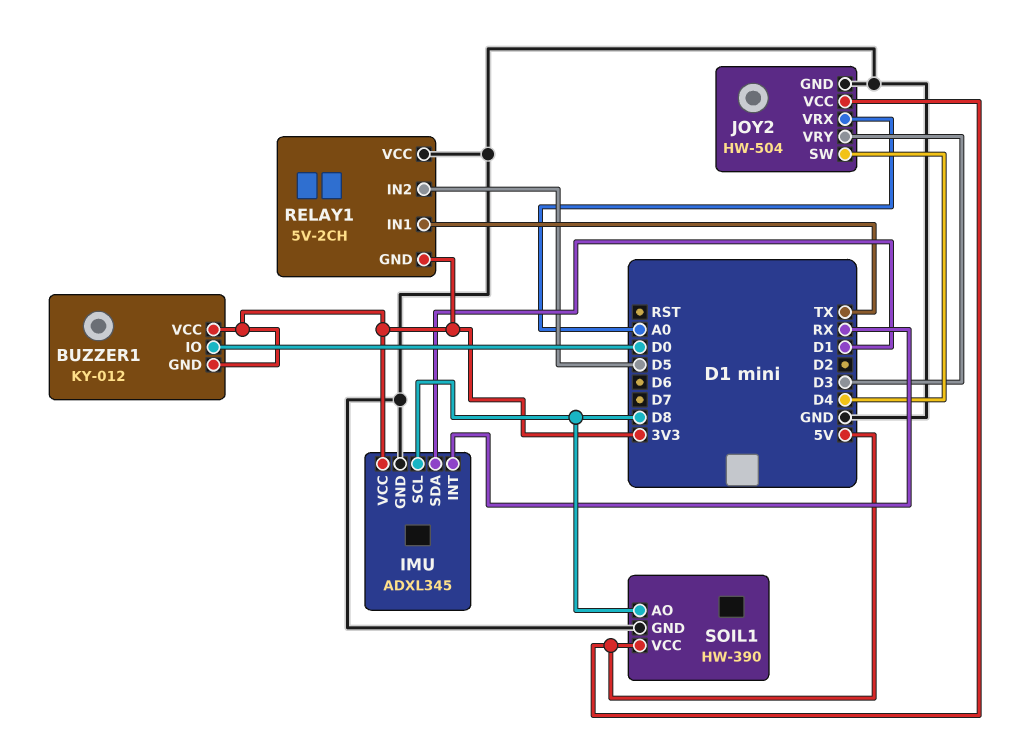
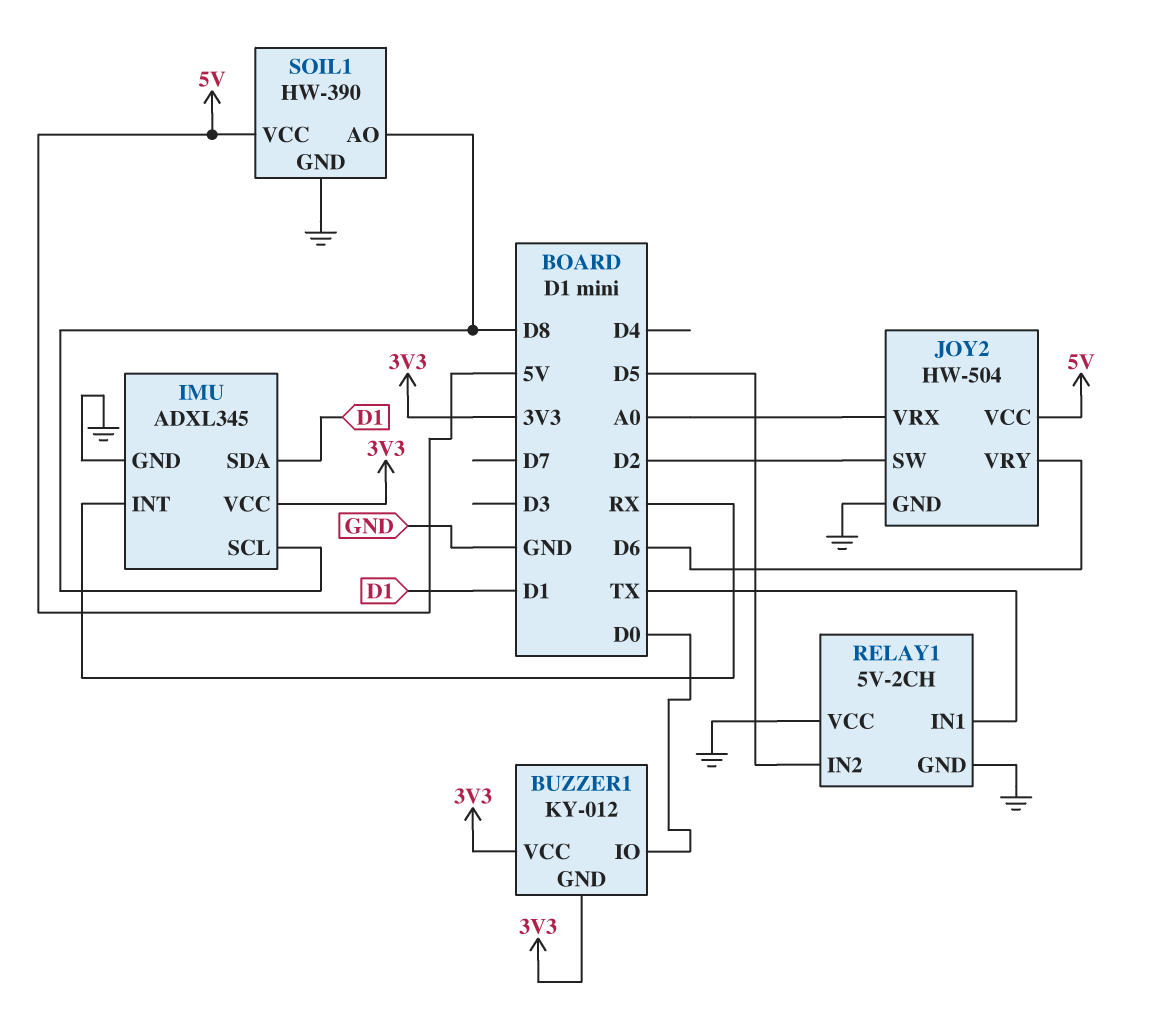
JOY2 pin SW: D4 -> D2
JOY2 pin VRY: D3 -> D6
RELAY1 pin GND: 3V3 -> GND

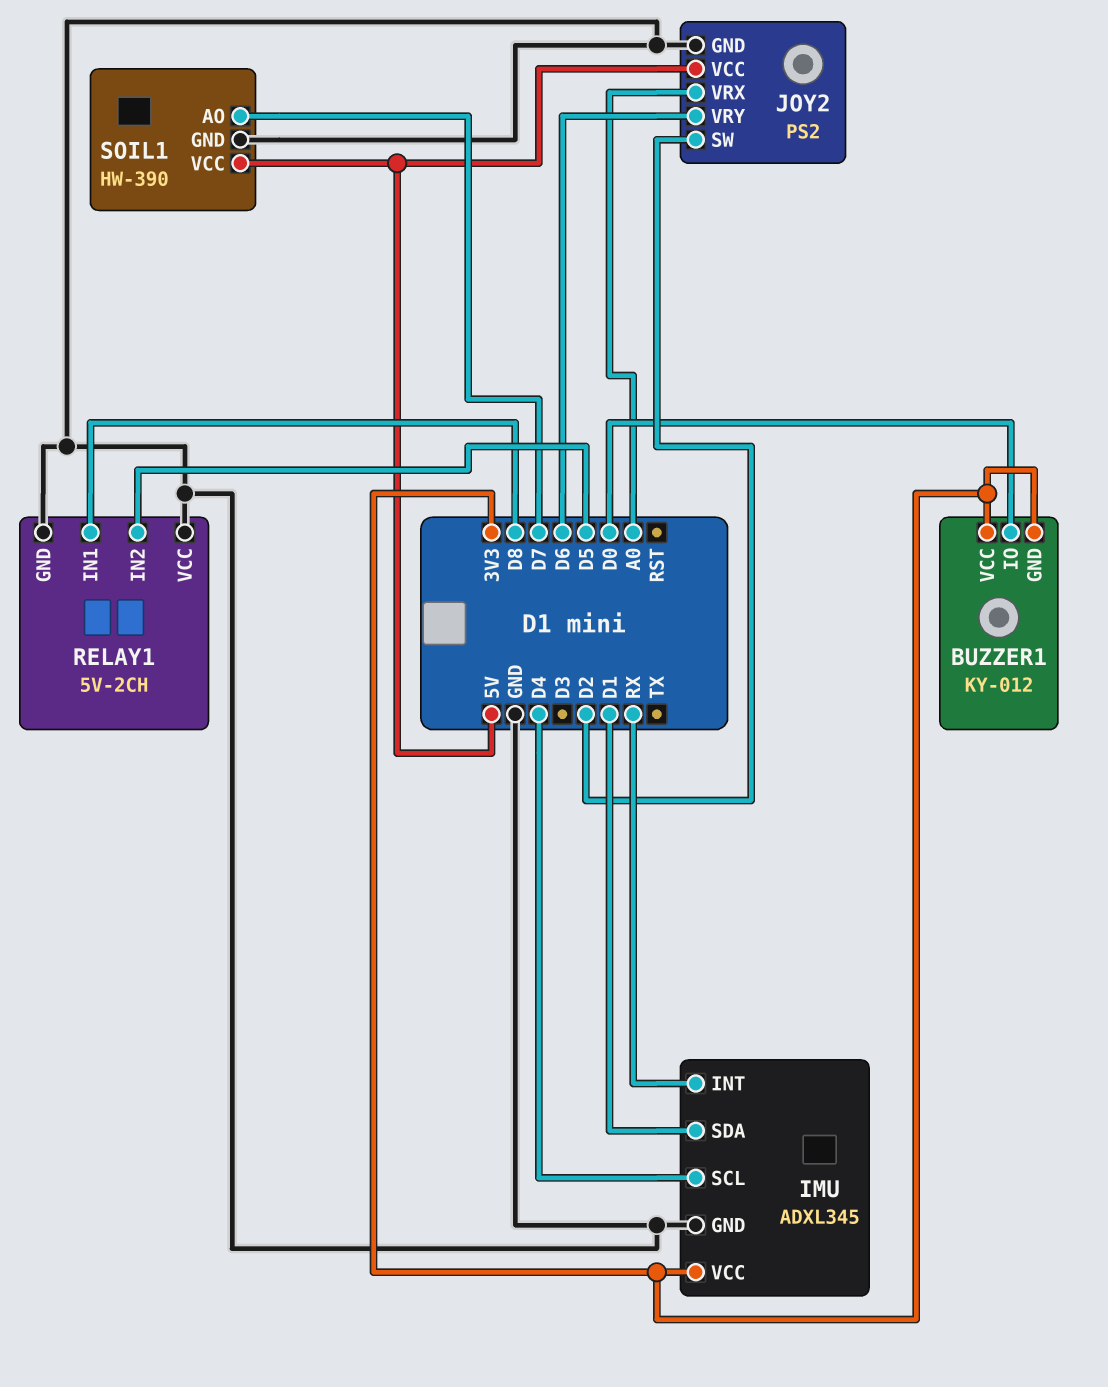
IMU pin SCL: D8 -> D4
JOY2: HW-504 -> PS2
RELAY1 pin IN1: TX -> D8
SOIL1 pin AO: D8 -> D7

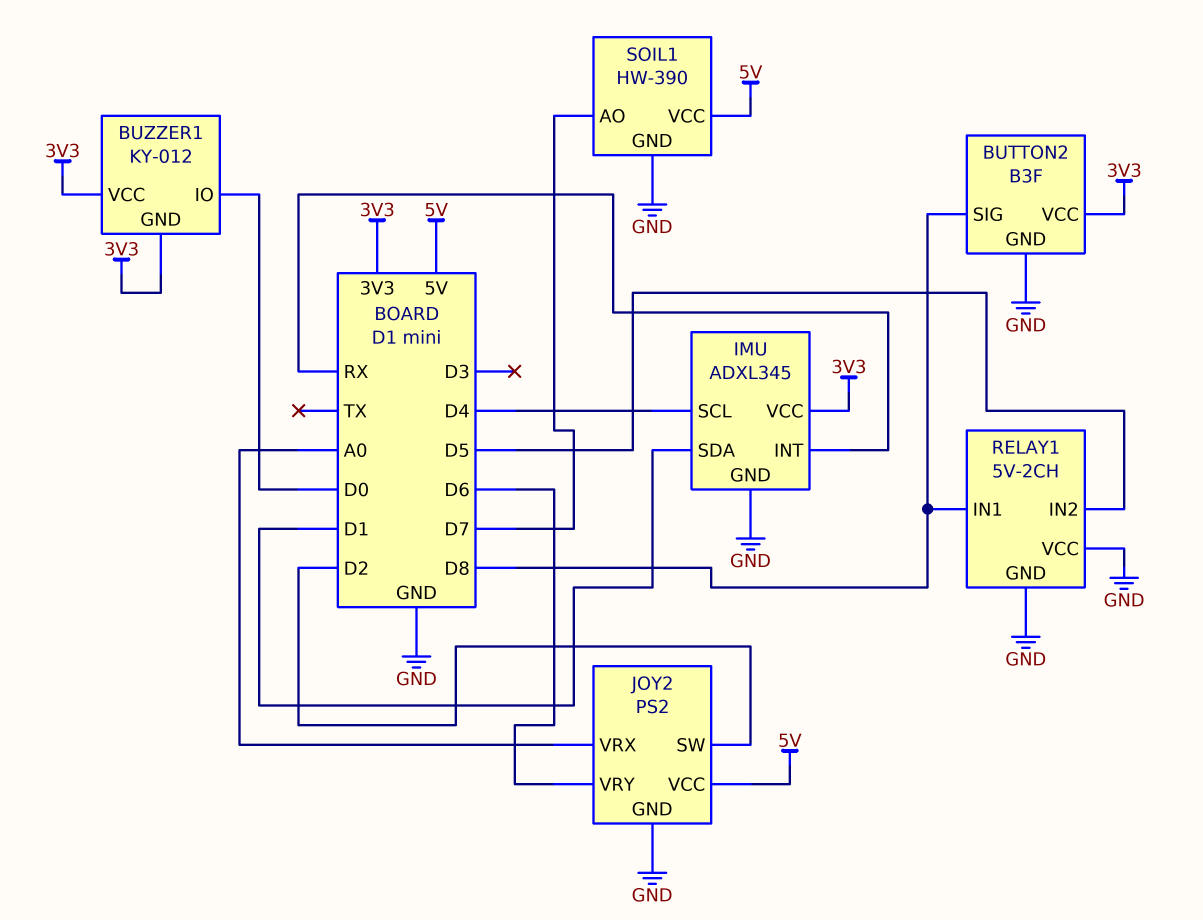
BUTTON2: none -> B3F
BUTTON2 pin GND: none -> GND
BUTTON2 pin SIG: none -> D8
BUTTON2 pin VCC: none -> 3V3

